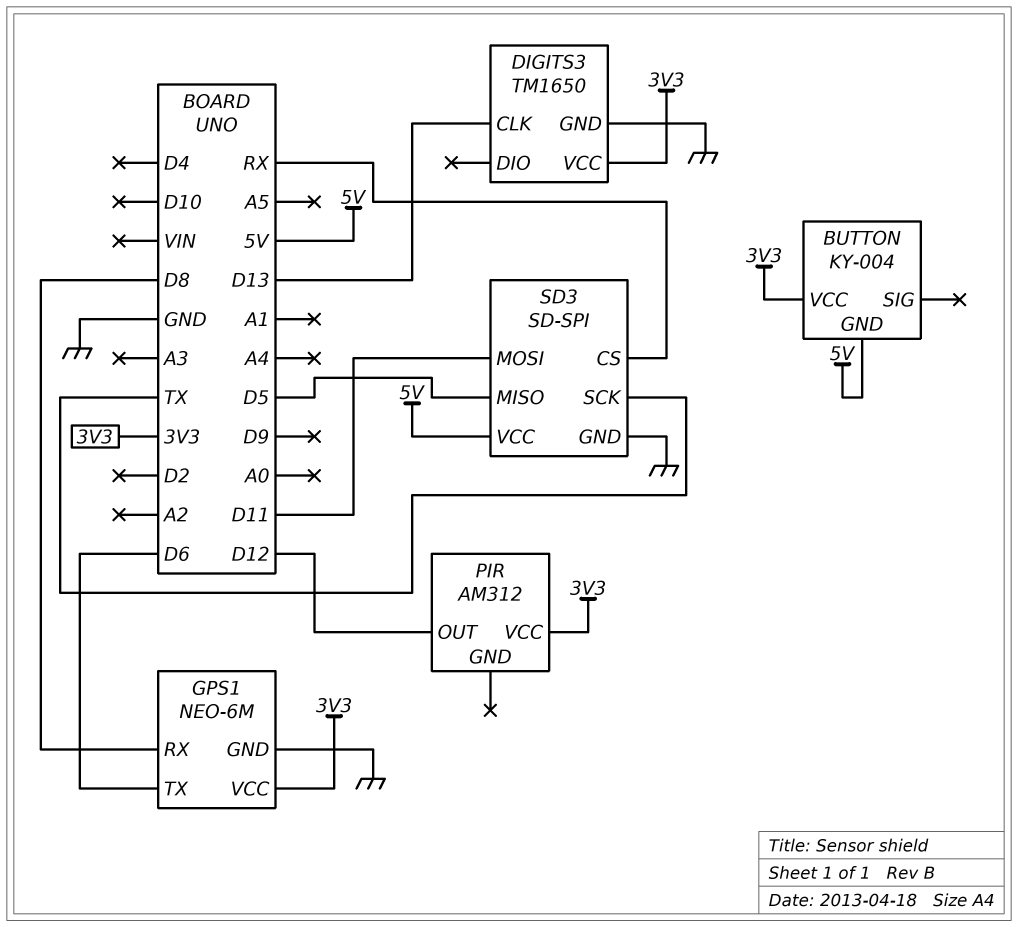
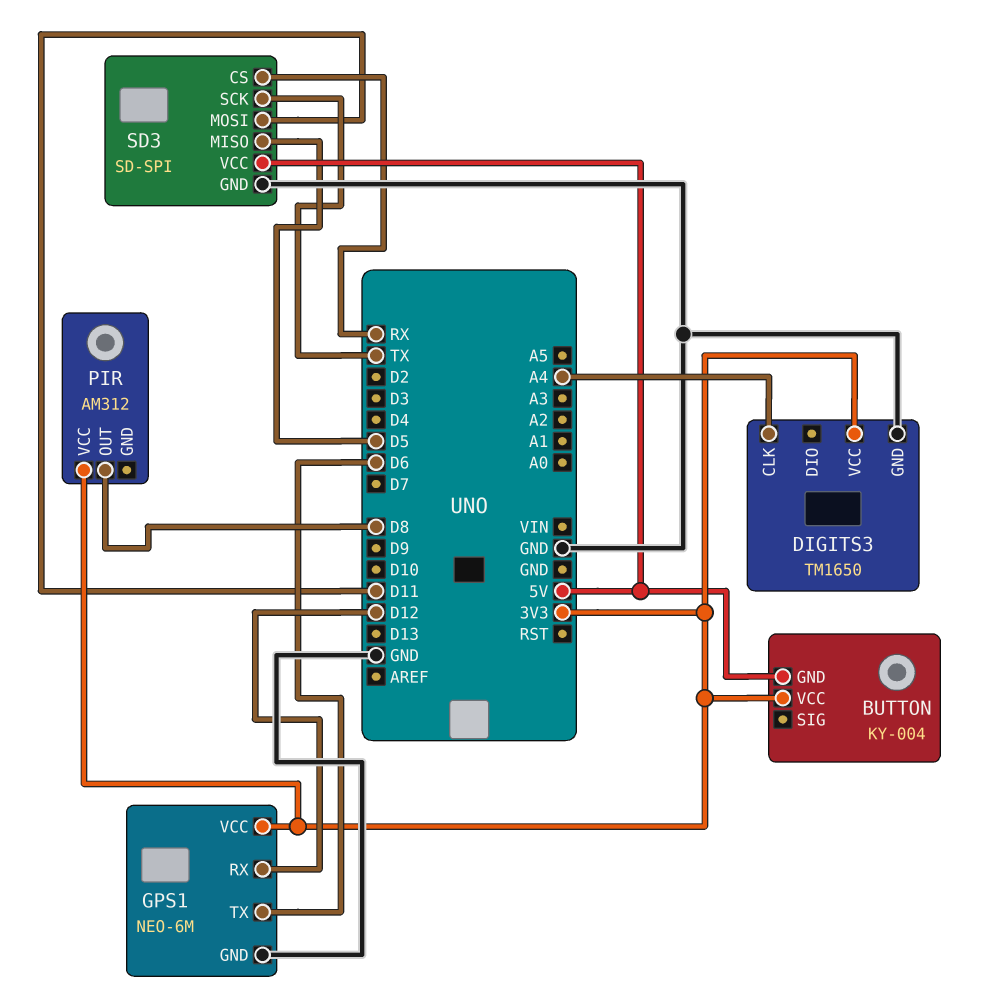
DIGITS3 pin CLK: D13 -> A4
GPS1 pin RX: D8 -> D12
PIR pin OUT: D12 -> D8

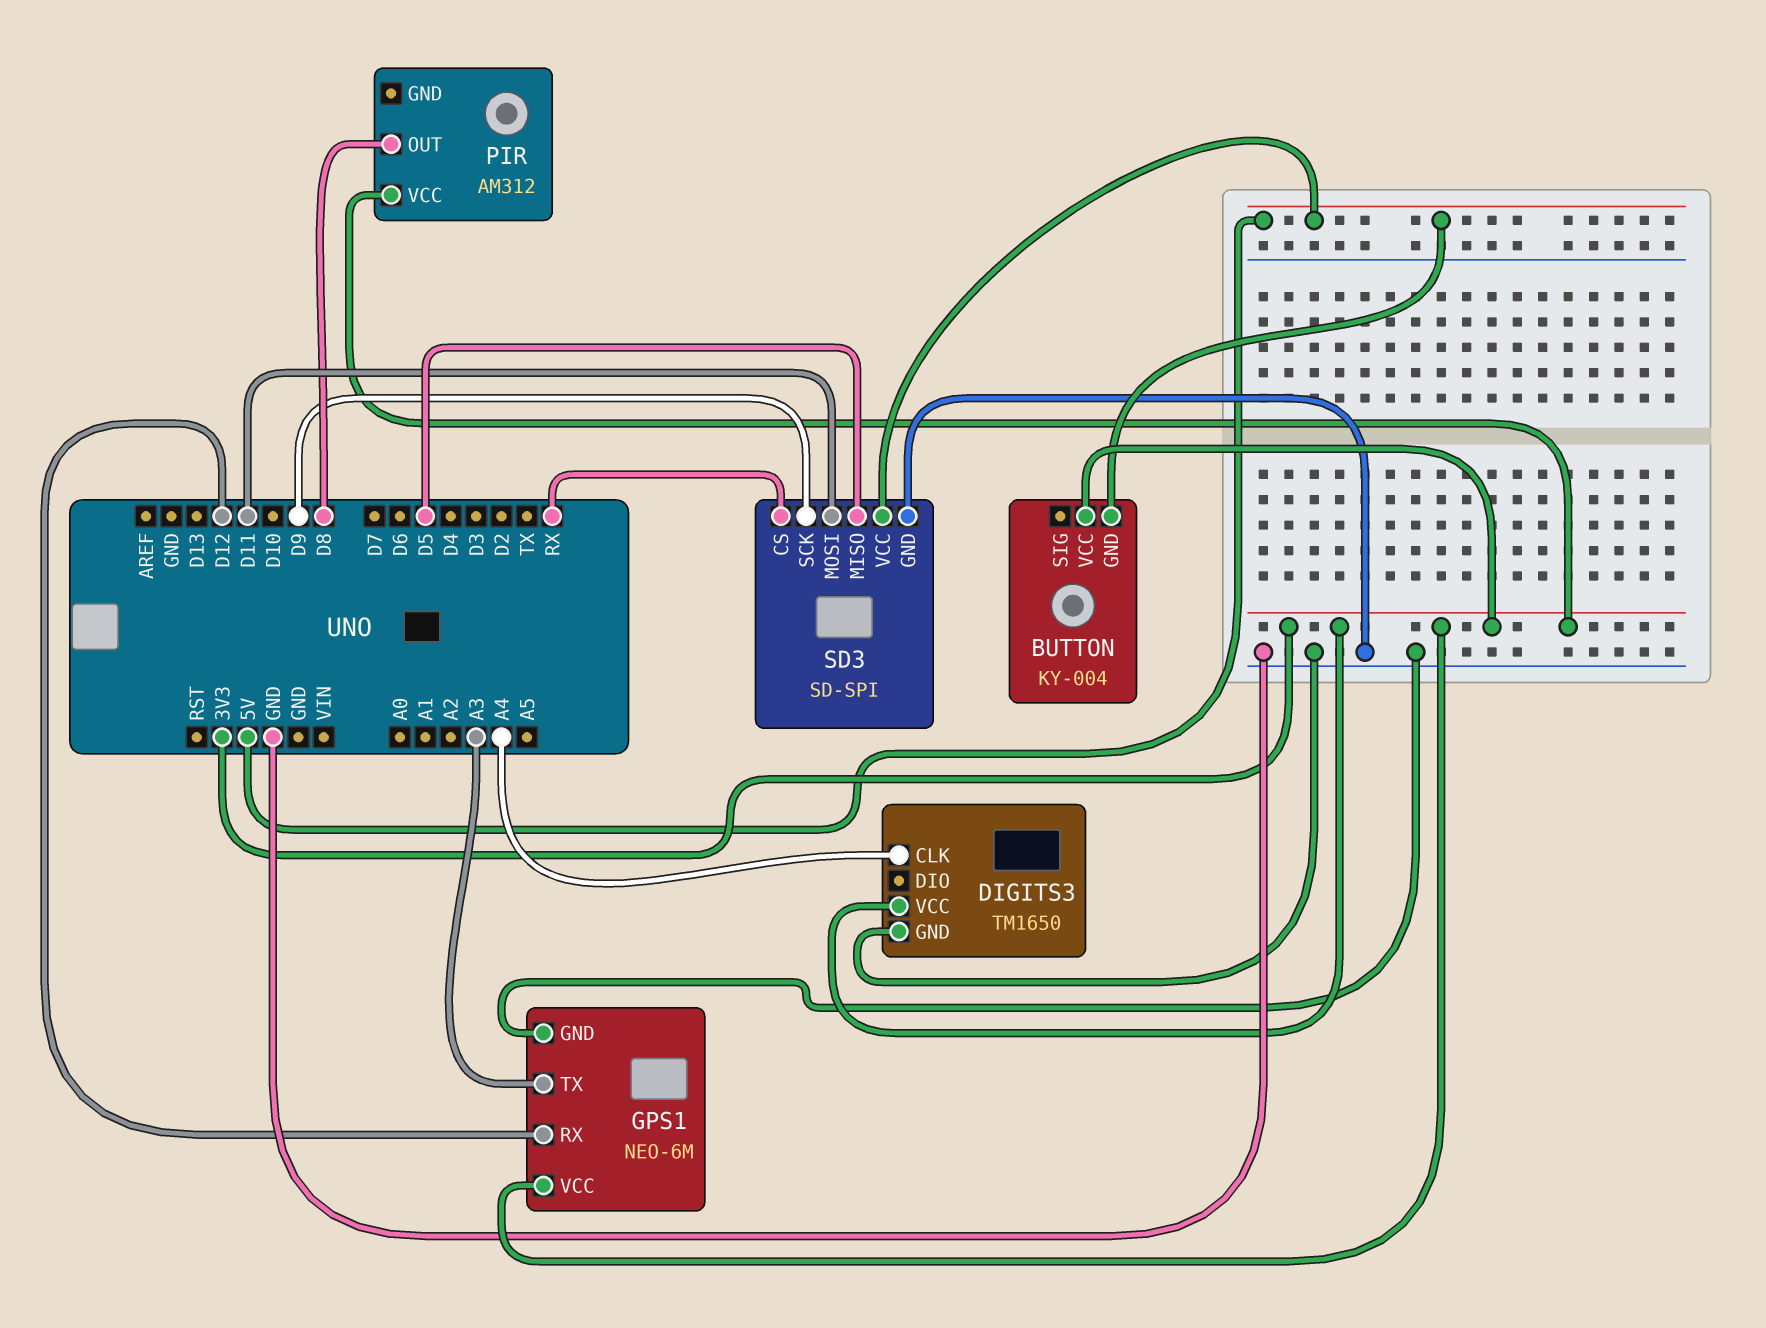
GPS1 pin TX: D6 -> A3
SD3 pin SCK: TX -> D9

